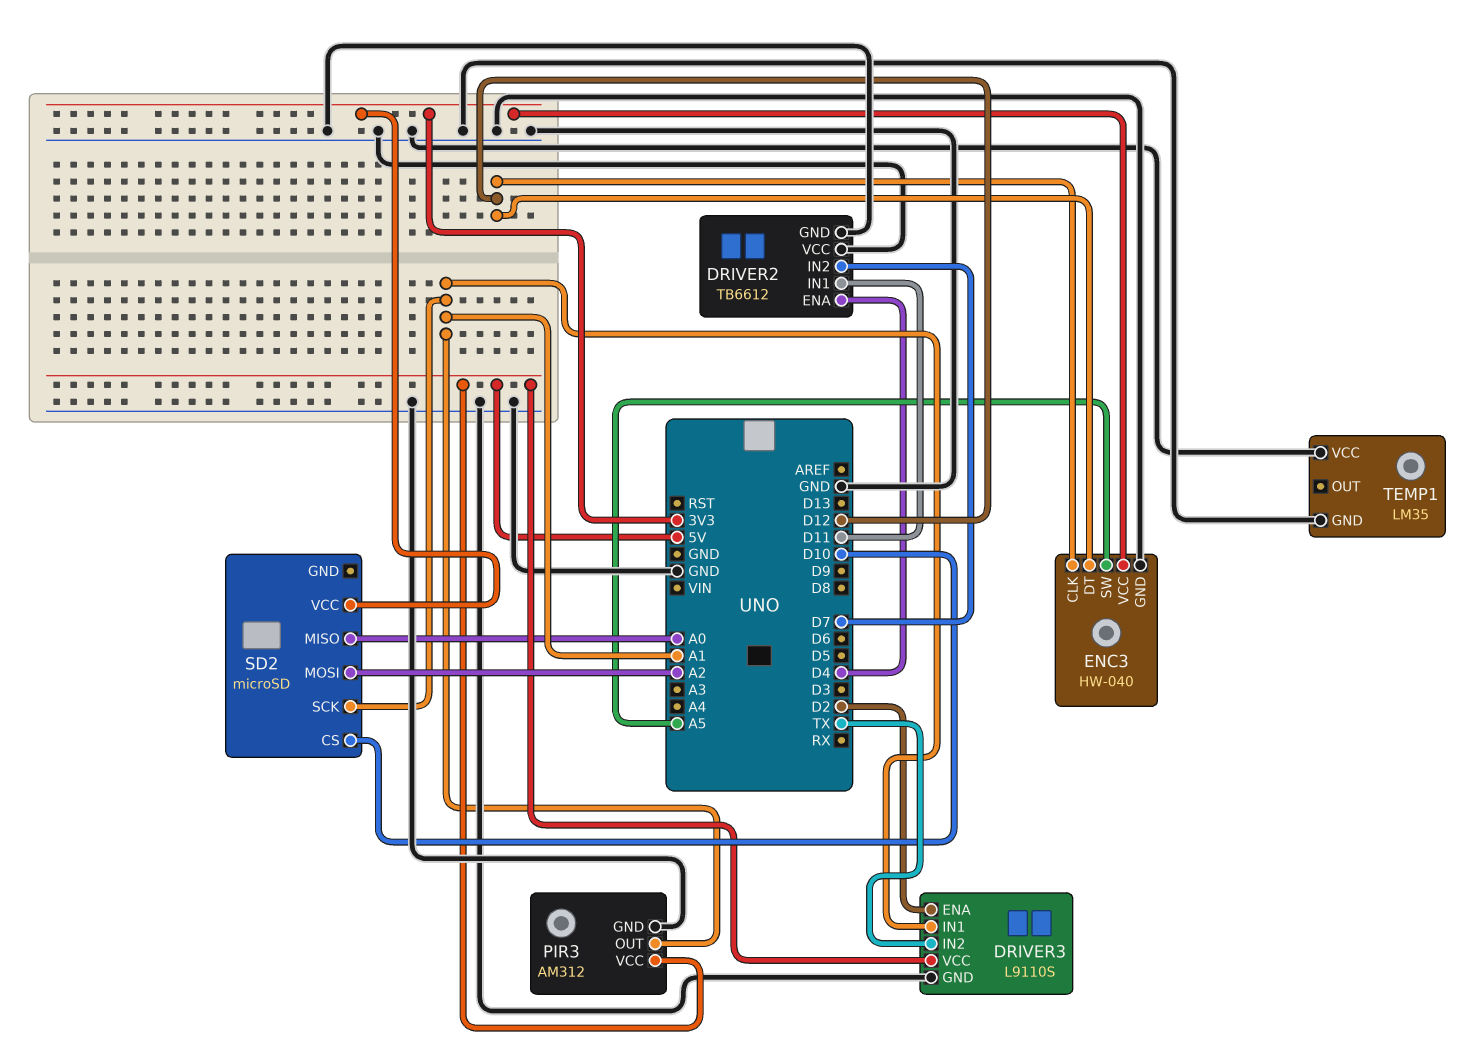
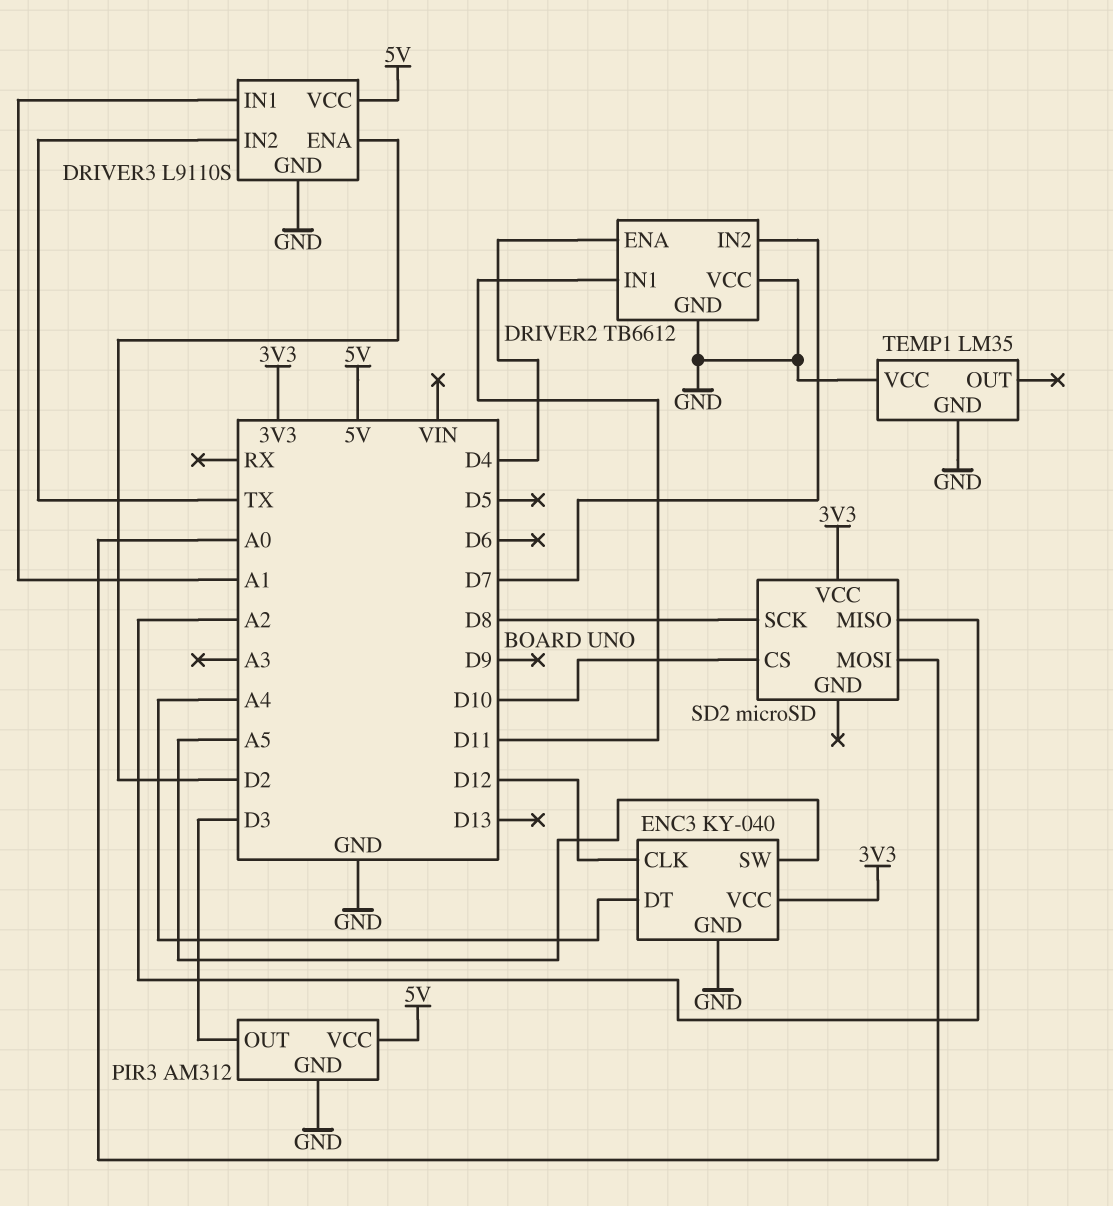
ENC3: HW-040 -> KY-040
ENC3 pin DT: D12 -> A4
PIR3 pin OUT: A1 -> D3
SD2 pin MISO: A0 -> A2
SD2 pin MOSI: A2 -> A0
SD2 pin SCK: A1 -> D8

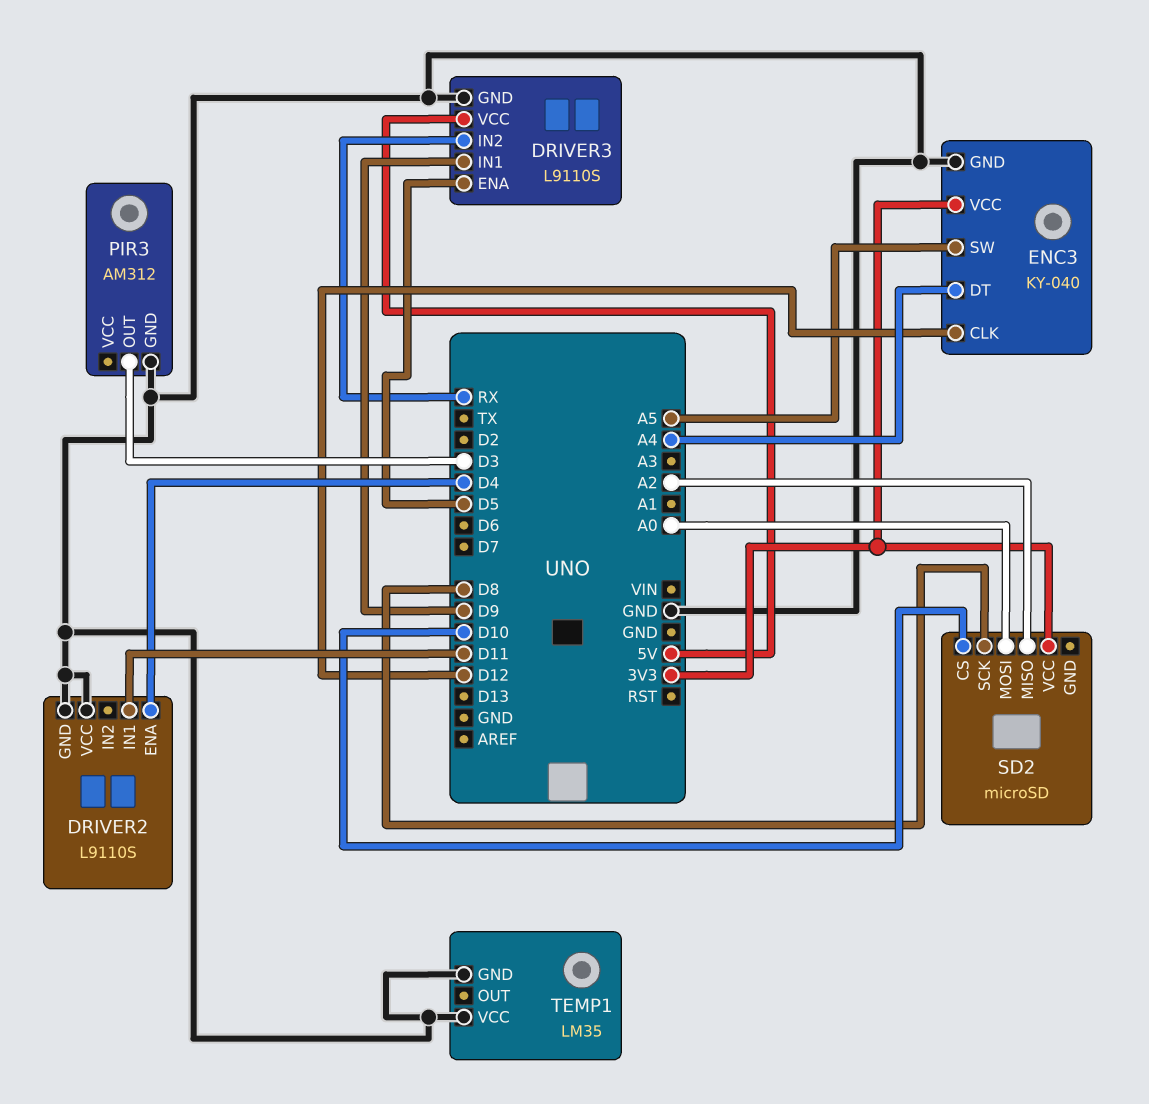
DRIVER2: TB6612 -> L9110S
DRIVER2 pin IN2: D7 -> none
DRIVER3 pin ENA: D2 -> D5
DRIVER3 pin IN1: A1 -> D9
DRIVER3 pin IN2: TX -> RX
PIR3 pin VCC: 5V -> none

